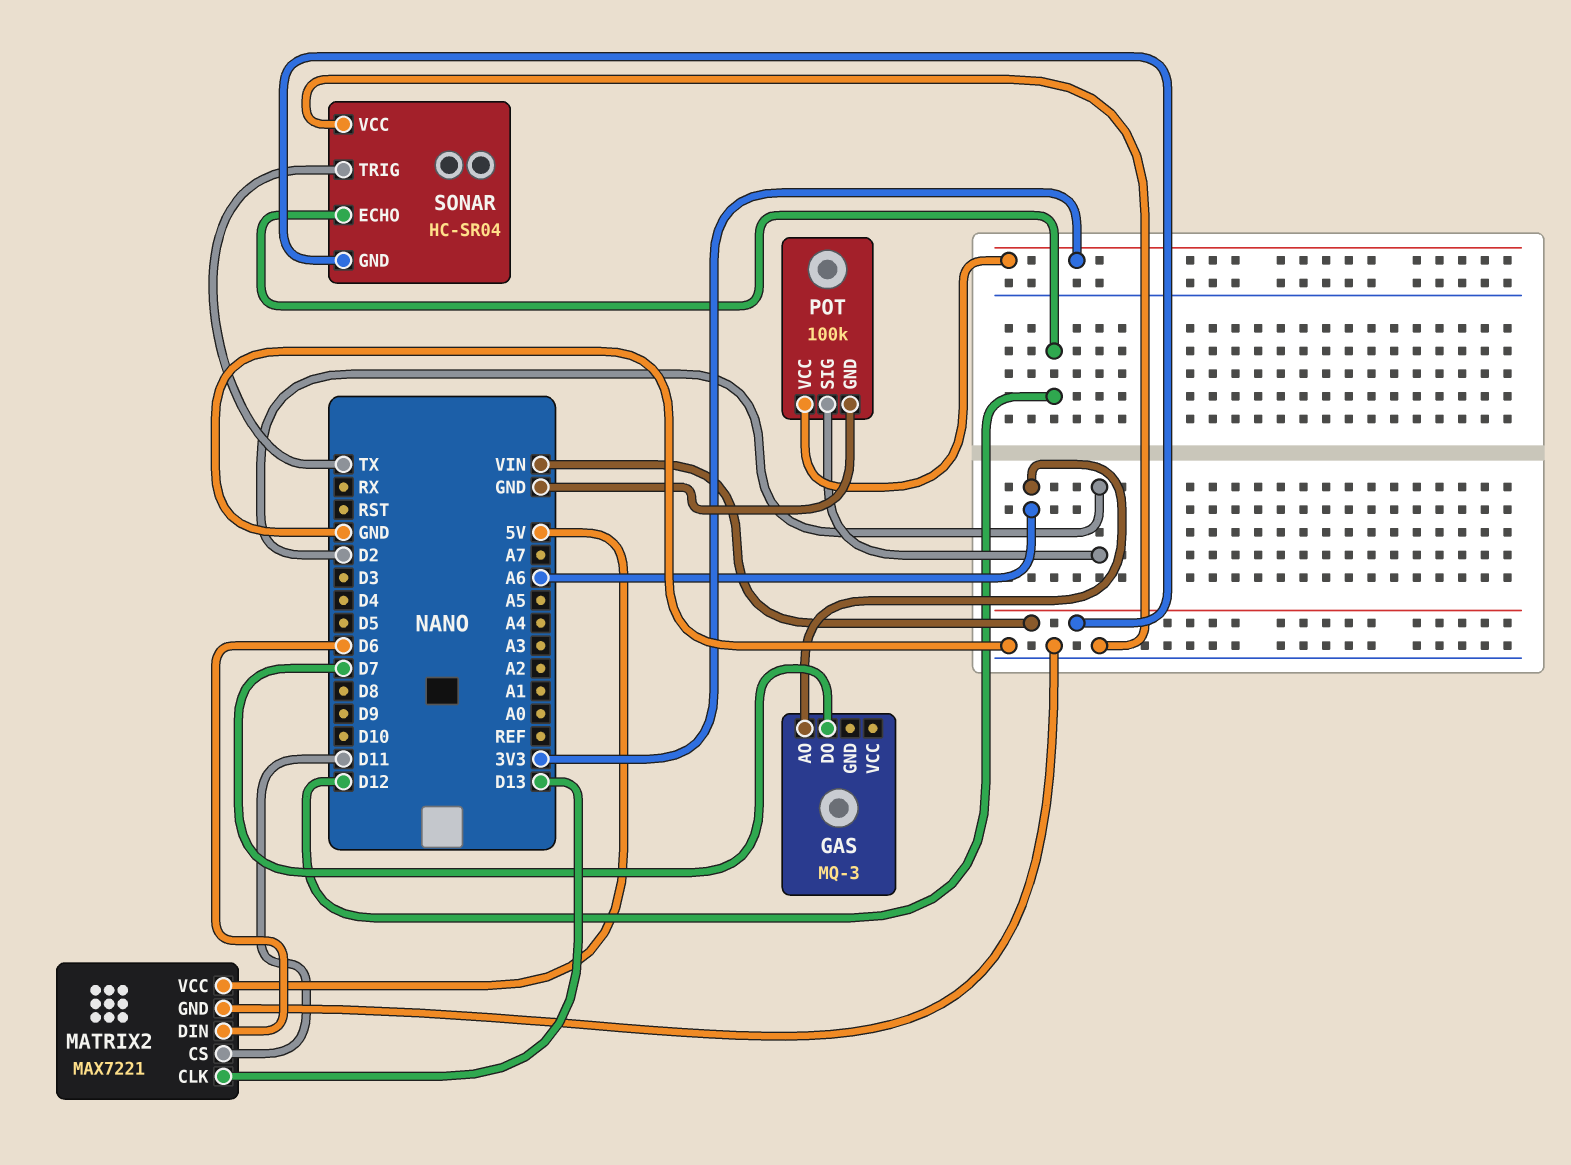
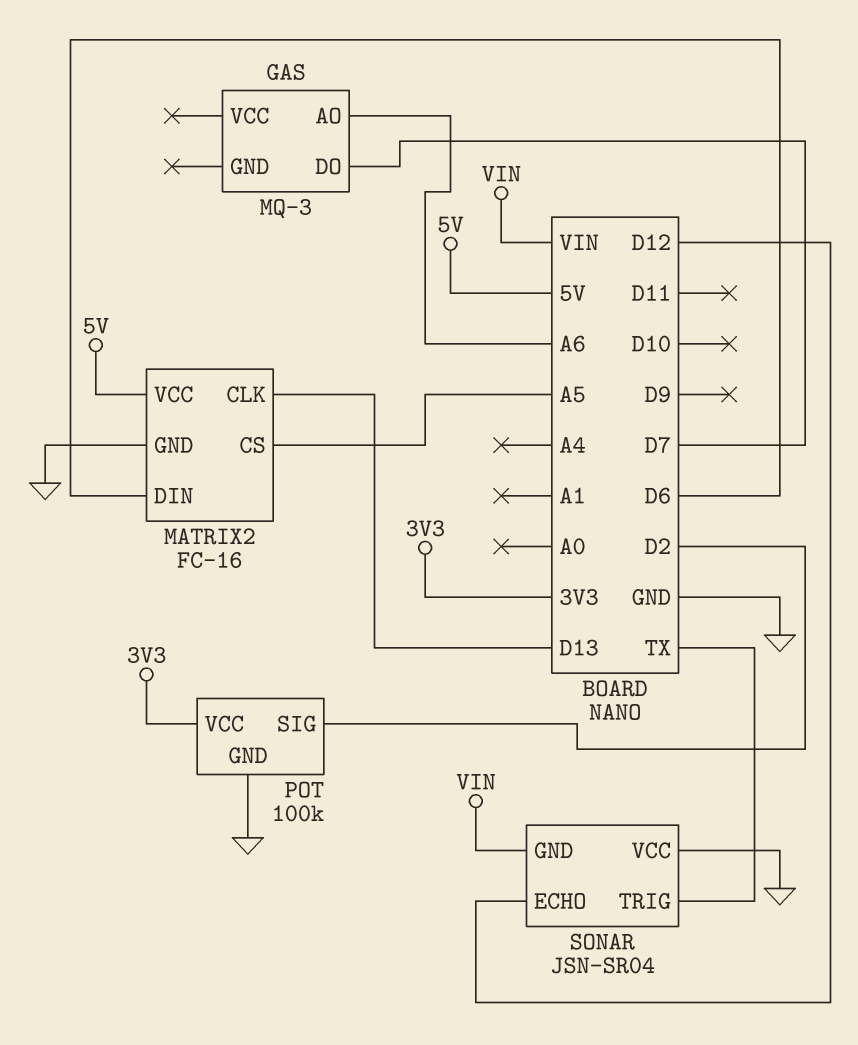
MATRIX2: MAX7221 -> FC-16
MATRIX2 pin CS: D11 -> A5
SONAR: HC-SR04 -> JSN-SR04

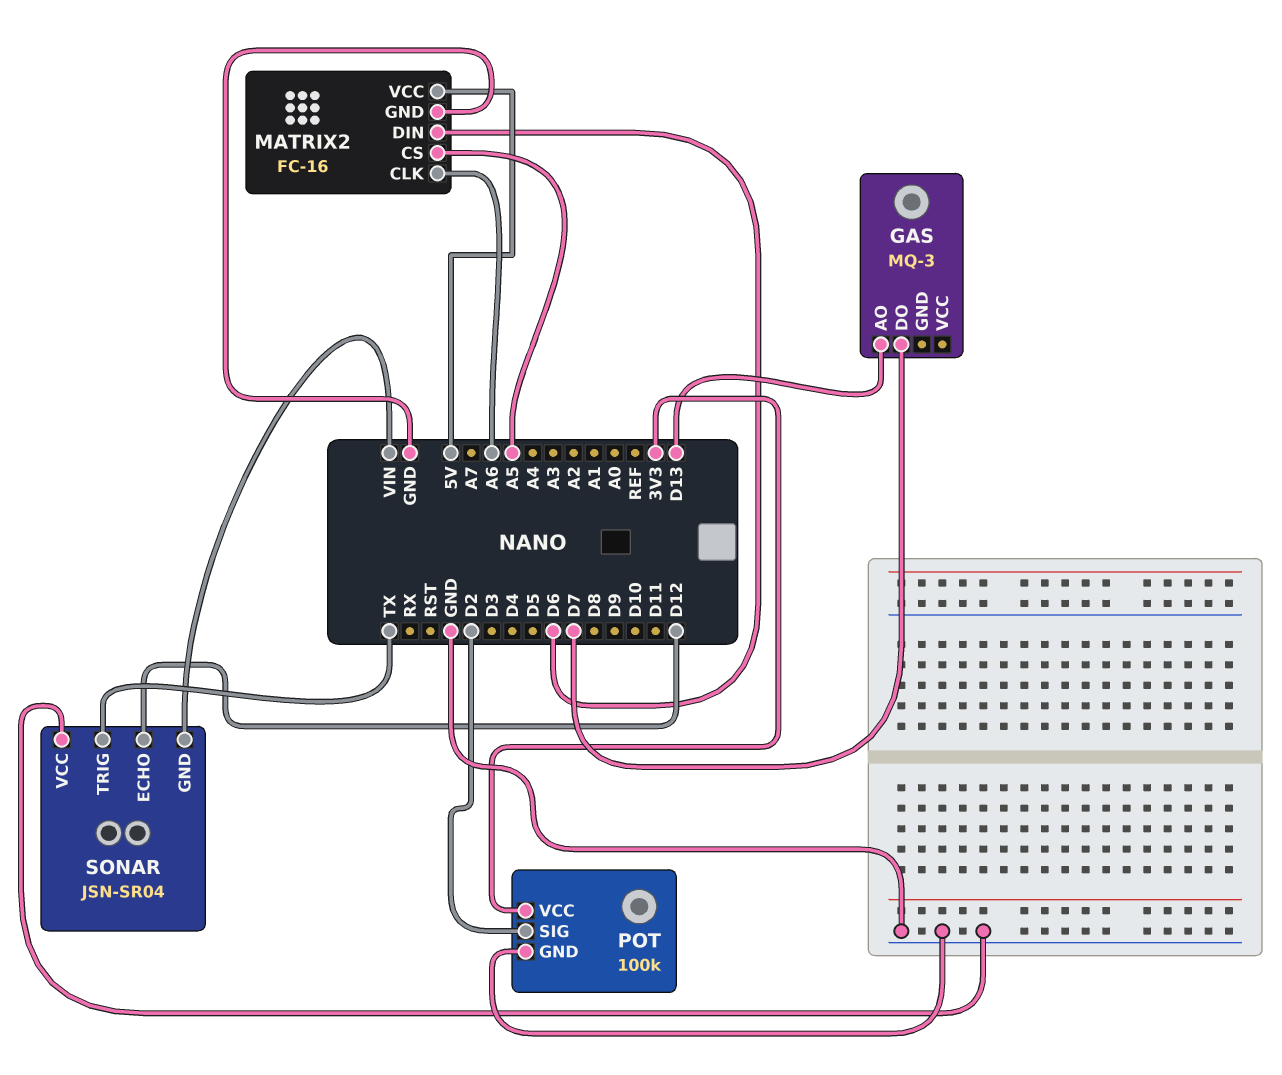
GAS pin AO: A6 -> D13
MATRIX2 pin CLK: D13 -> A6

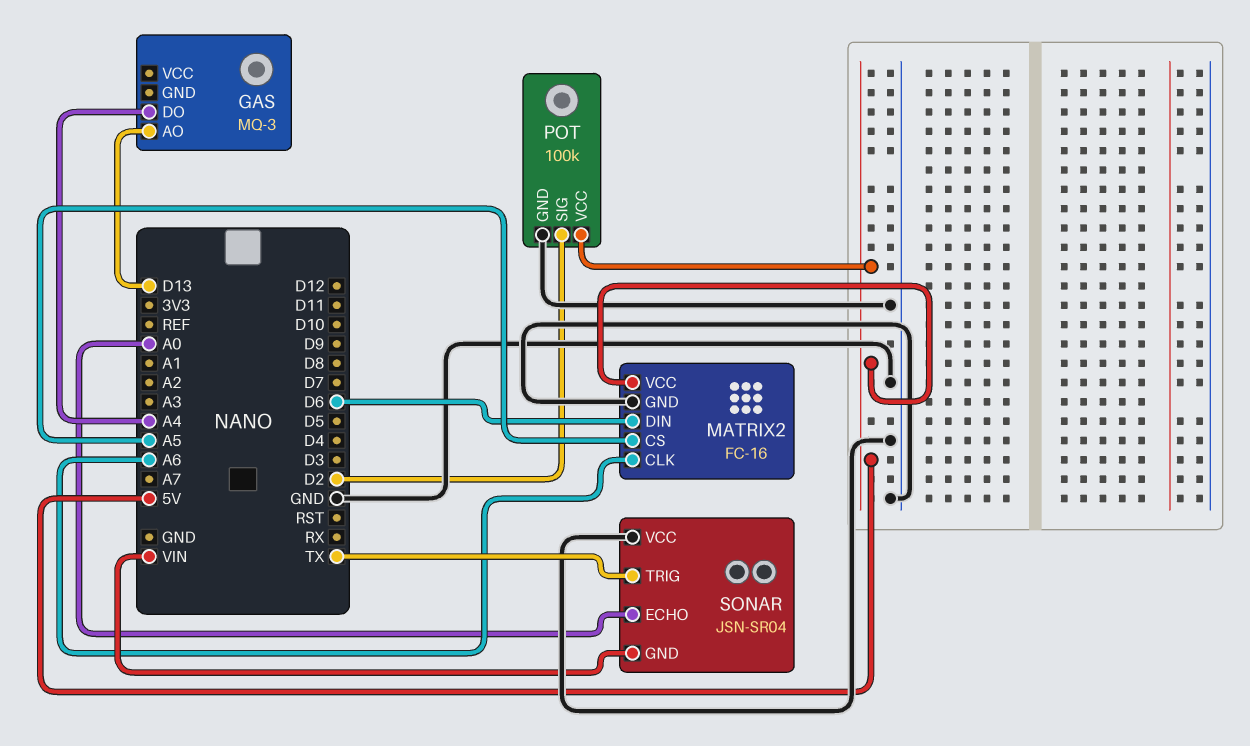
GAS pin DO: D7 -> A4
POT pin VCC: 3V3 -> 5V
SONAR pin ECHO: D12 -> A0

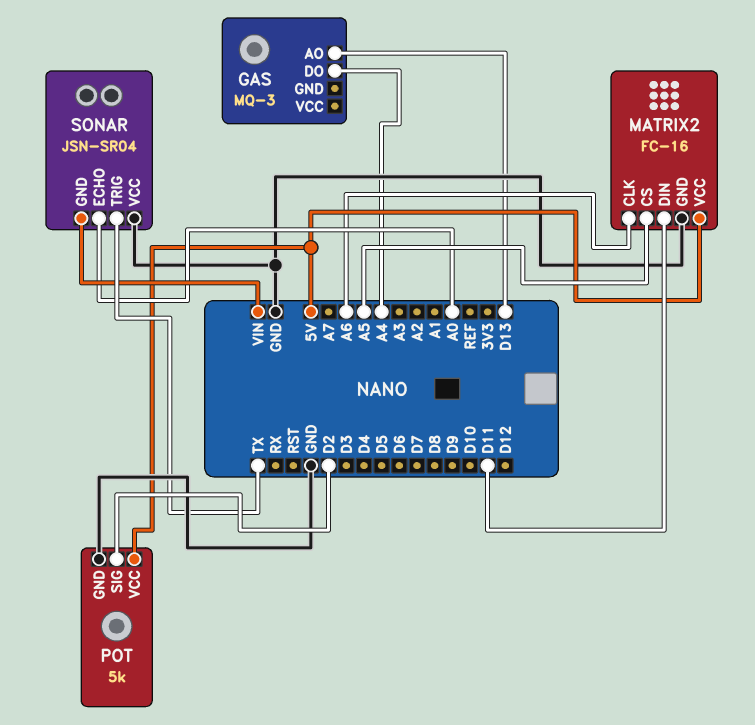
MATRIX2 pin DIN: D6 -> D11
POT: 100k -> 5k

